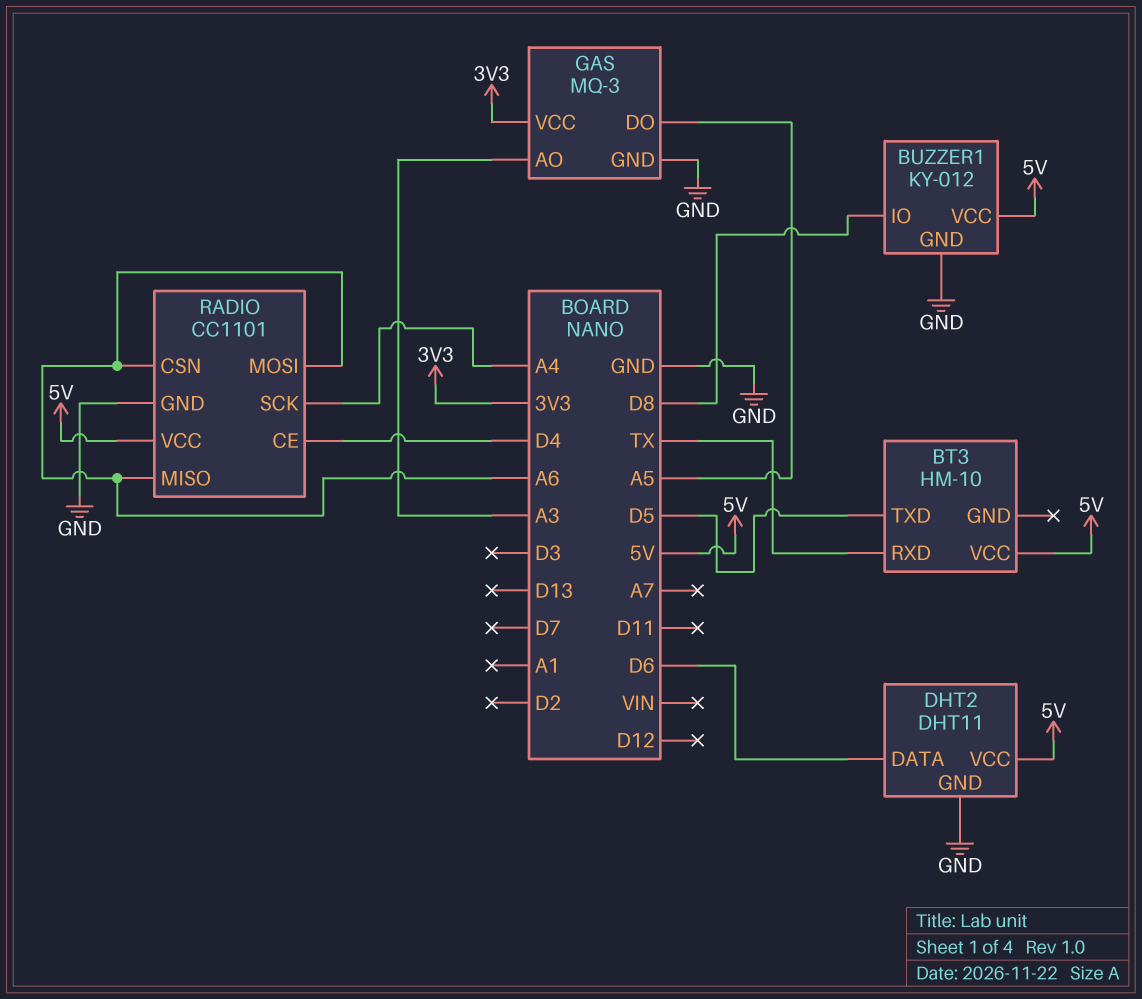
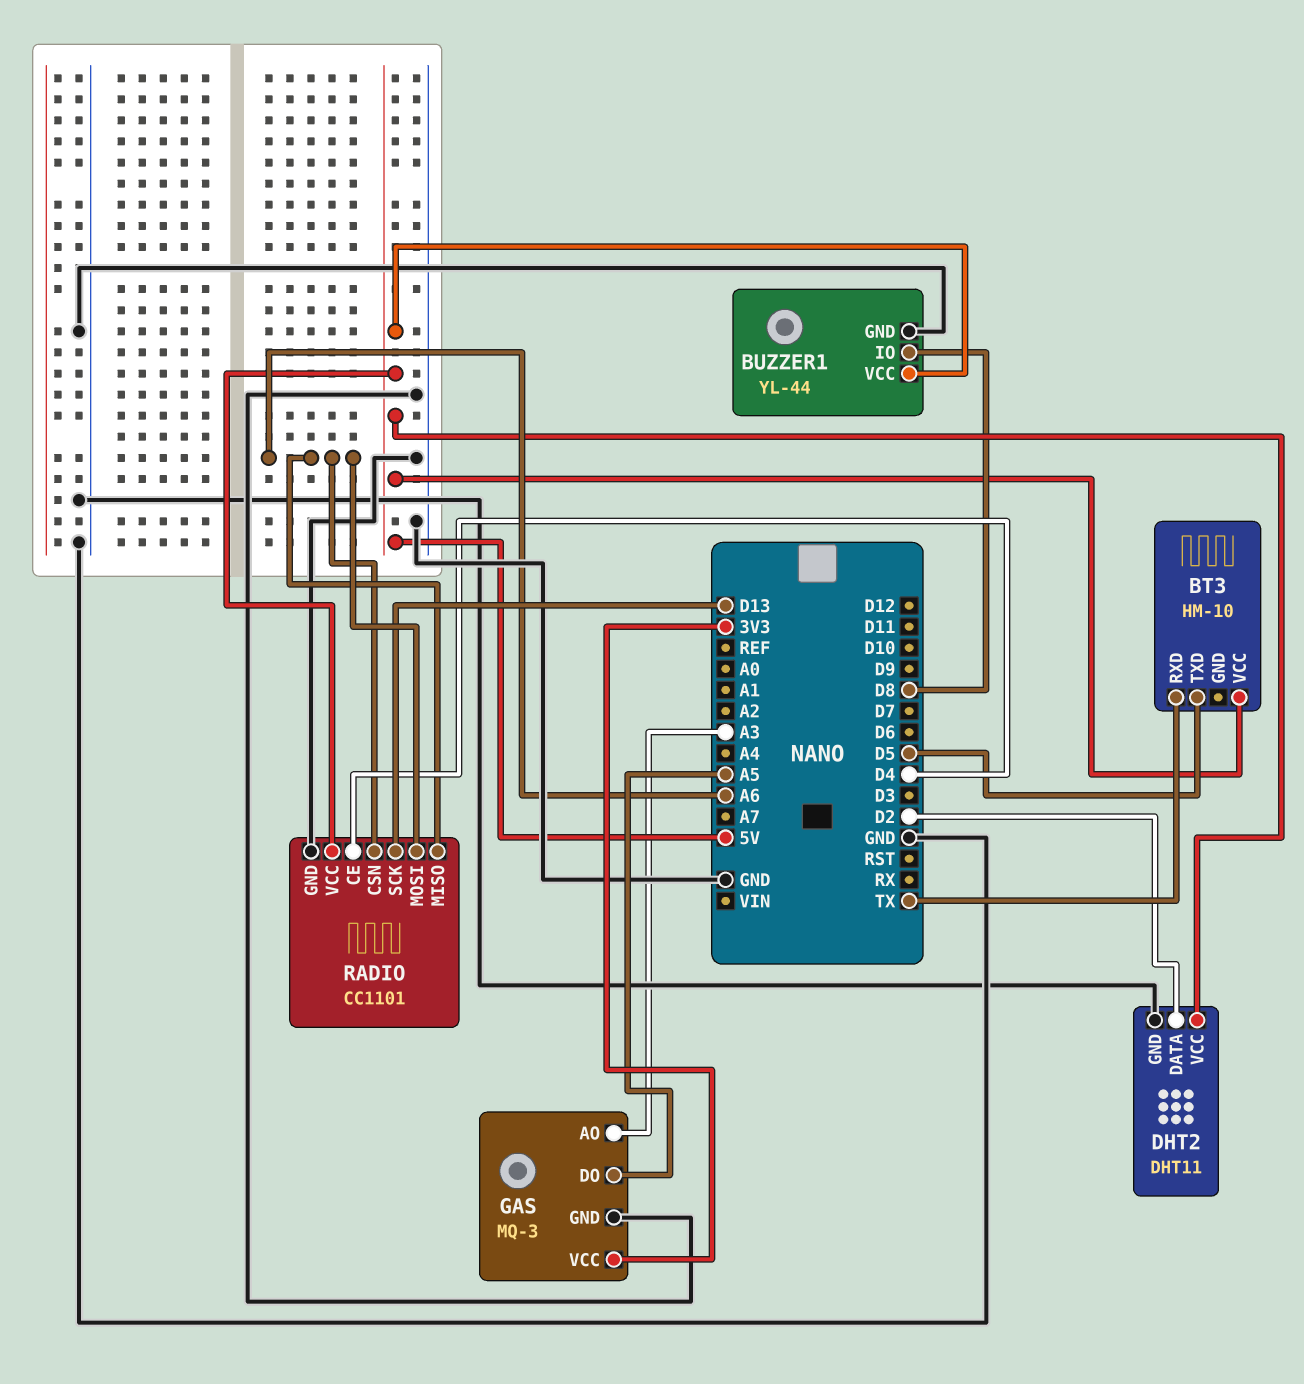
BUZZER1: KY-012 -> YL-44
DHT2 pin DATA: D6 -> D2
RADIO pin SCK: A4 -> D13

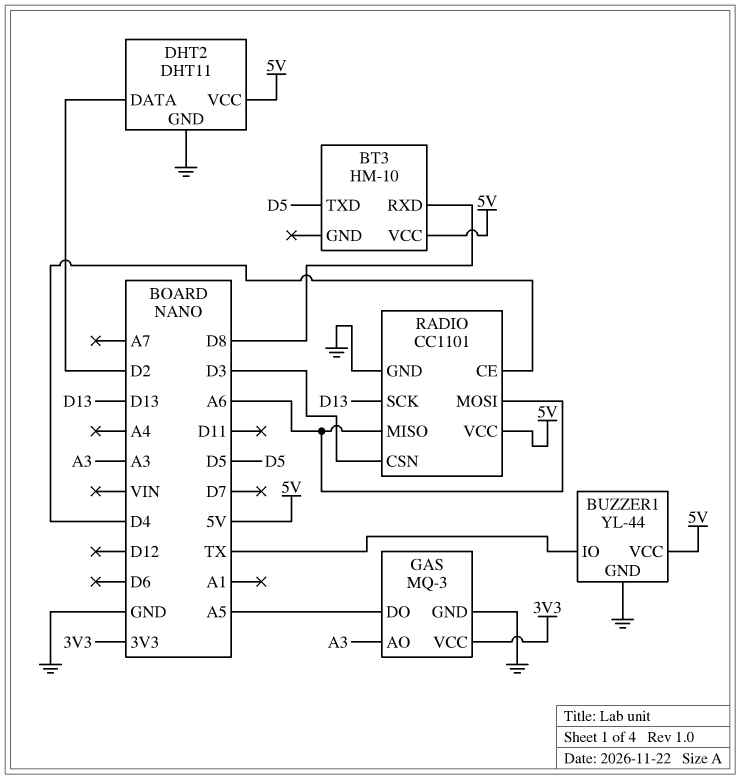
BT3 pin RXD: TX -> D8
BUZZER1 pin IO: D8 -> TX
RADIO pin CSN: A6 -> D3

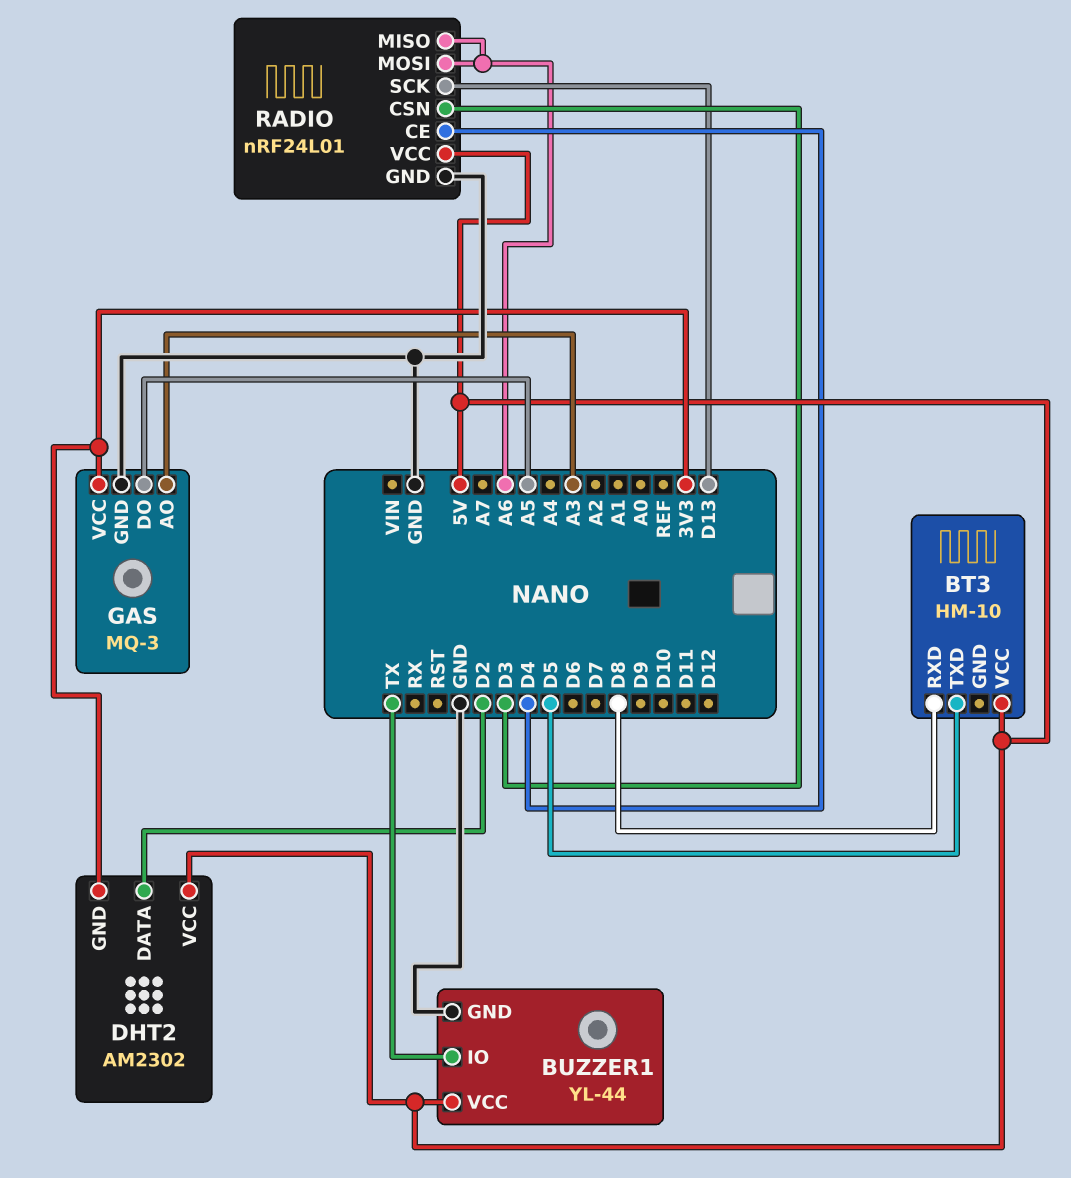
DHT2: DHT11 -> AM2302
DHT2 pin GND: GND -> 3V3
RADIO: CC1101 -> nRF24L01

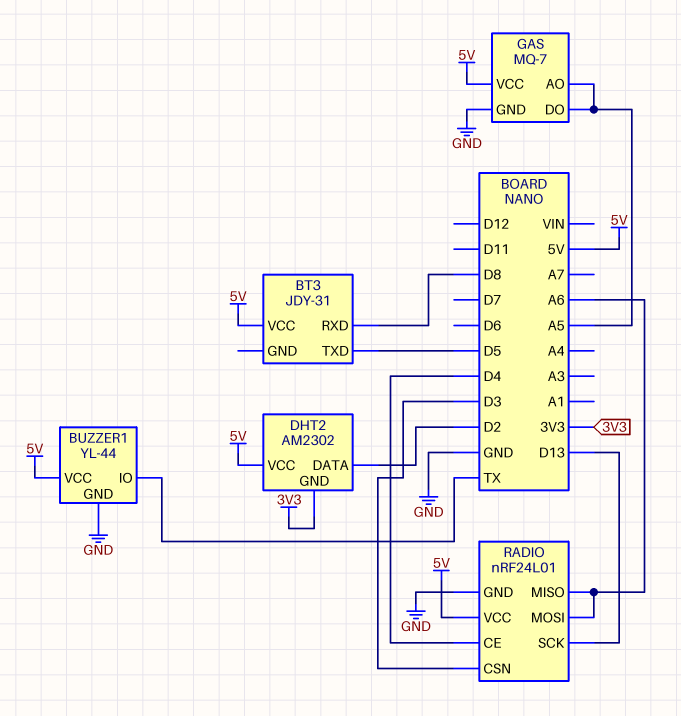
BT3: HM-10 -> JDY-31
GAS: MQ-3 -> MQ-7
GAS pin AO: A3 -> A5
GAS pin VCC: 3V3 -> 5V

